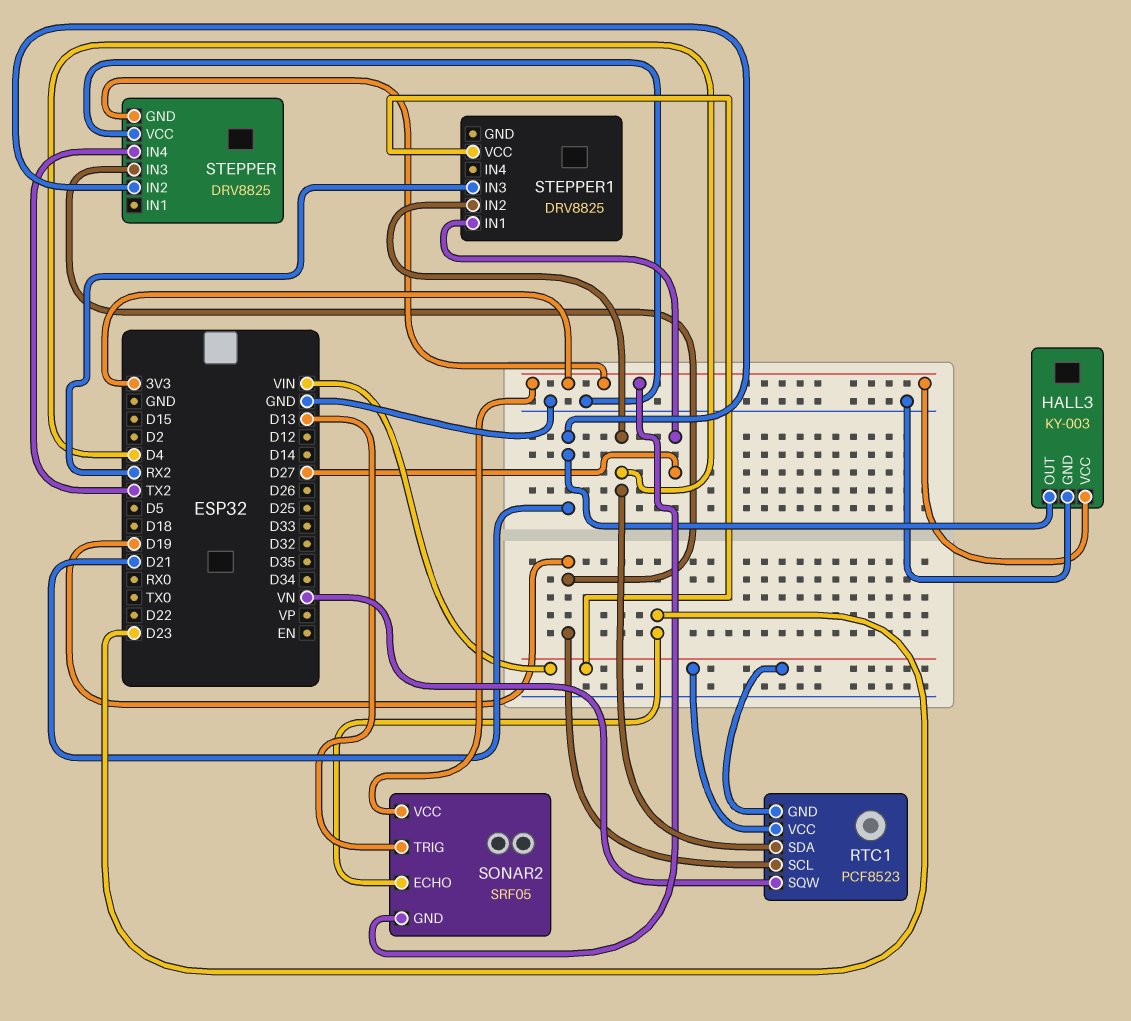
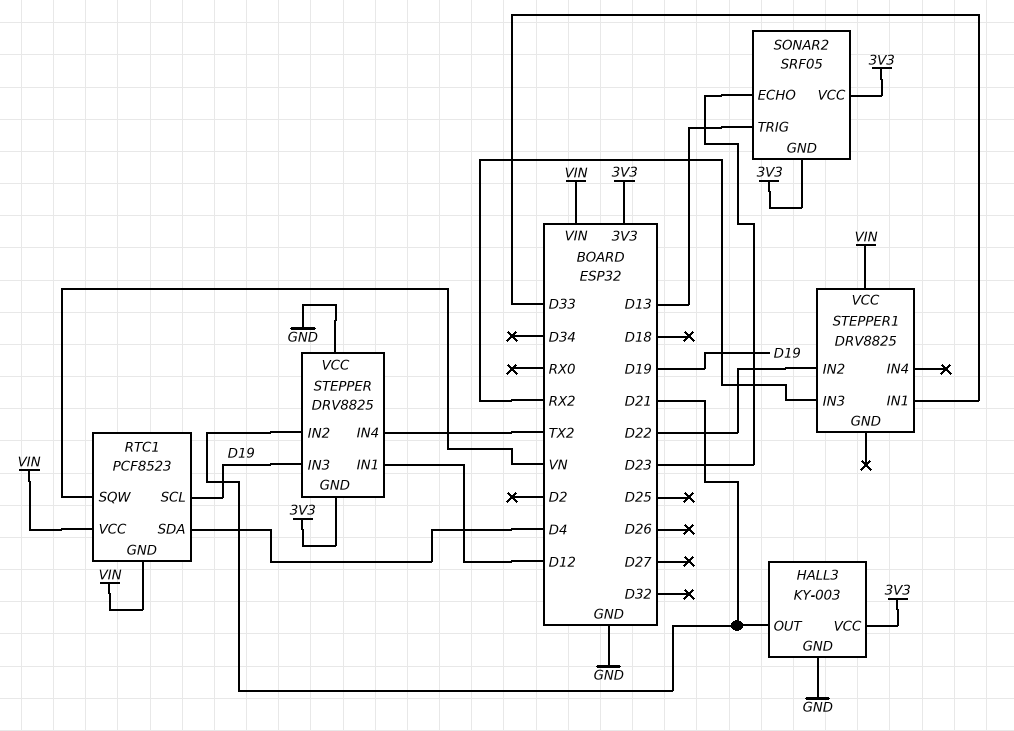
STEPPER pin IN1: none -> D12
STEPPER1 pin IN1: D27 -> D33
STEPPER1 pin IN2: D4 -> D22

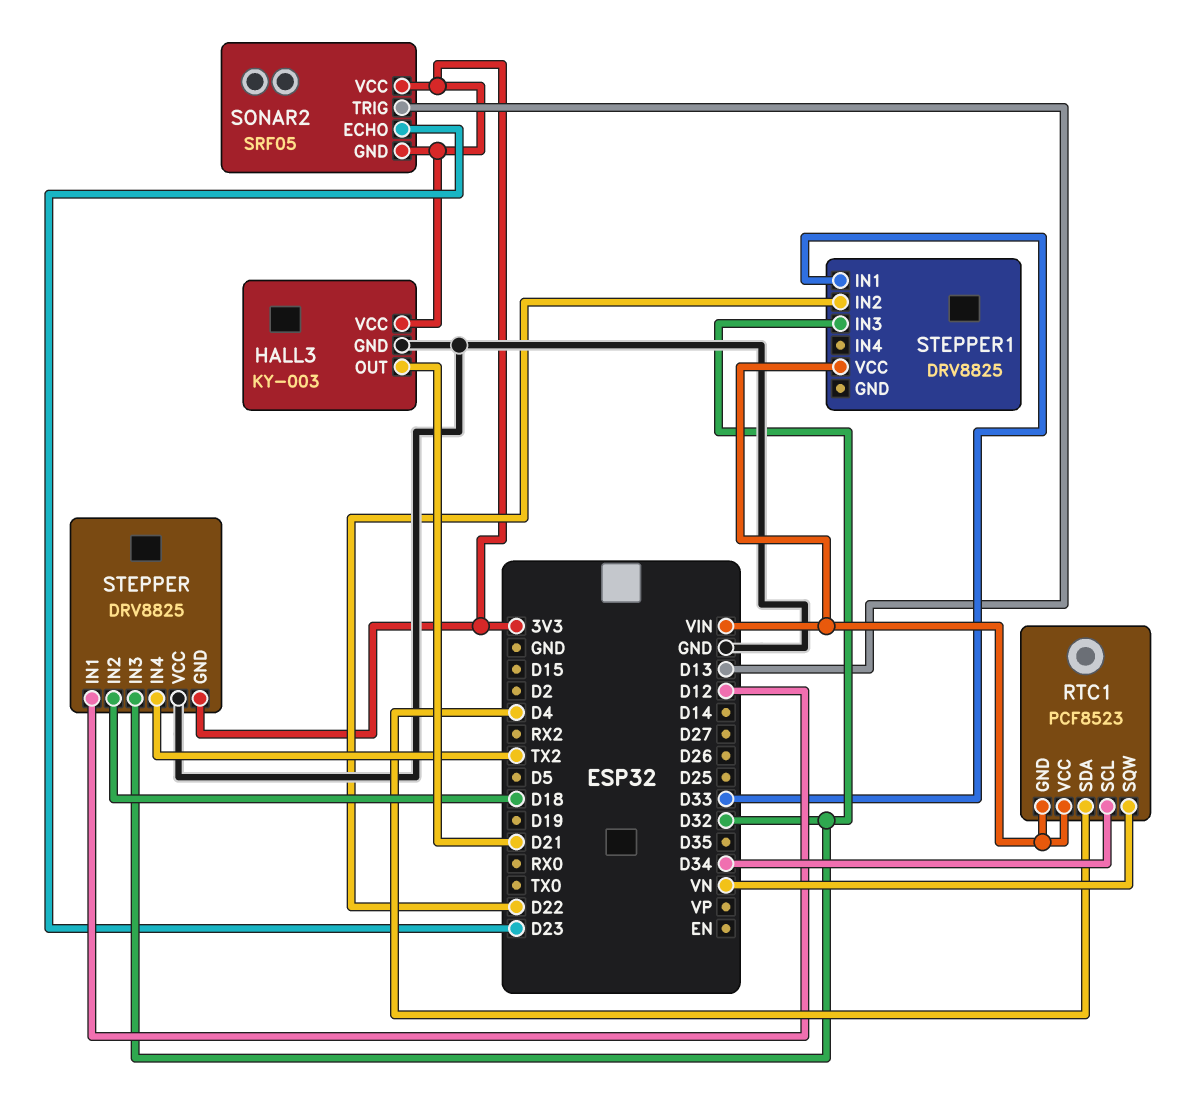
RTC1 pin SCL: D19 -> D34
STEPPER pin IN2: D21 -> D18
STEPPER pin IN3: D19 -> D32
STEPPER1 pin IN3: RX2 -> D32

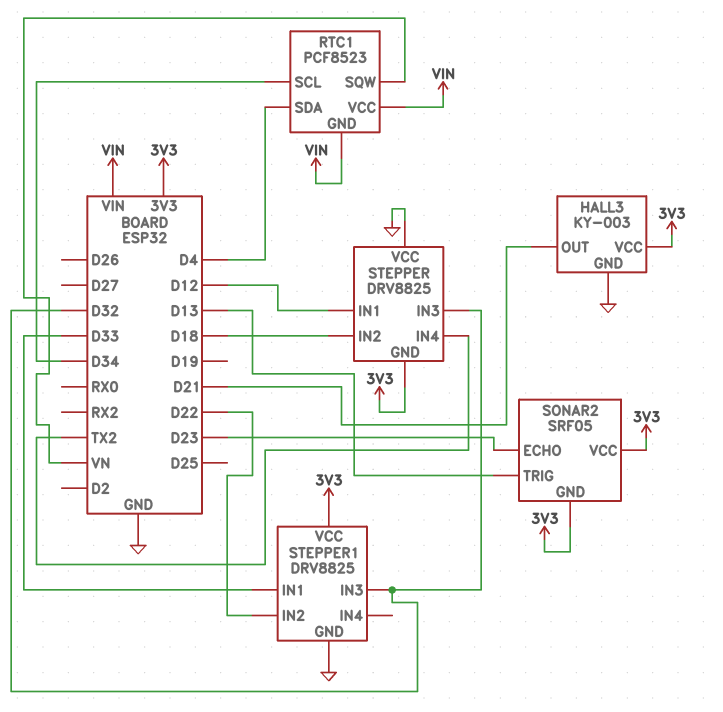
STEPPER1 pin GND: none -> GND
STEPPER1 pin VCC: VIN -> 3V3

